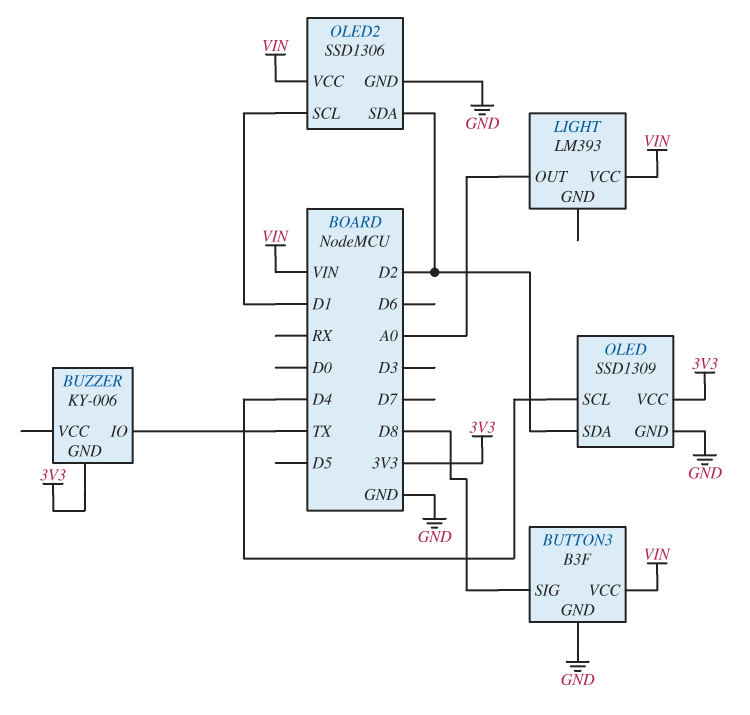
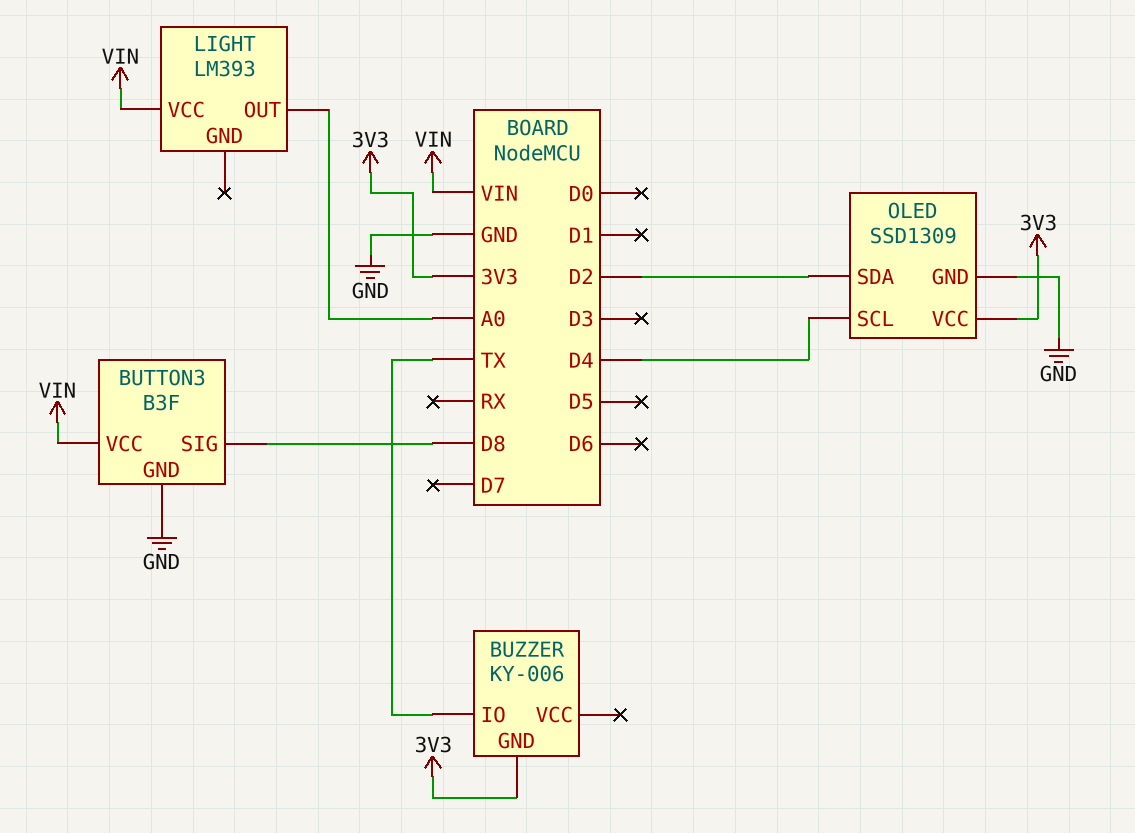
OLED2: SSD1306 -> none
OLED2 pin GND: GND -> none
OLED2 pin SCL: D1 -> none
OLED2 pin SDA: D2 -> none
OLED2 pin VCC: VIN -> none

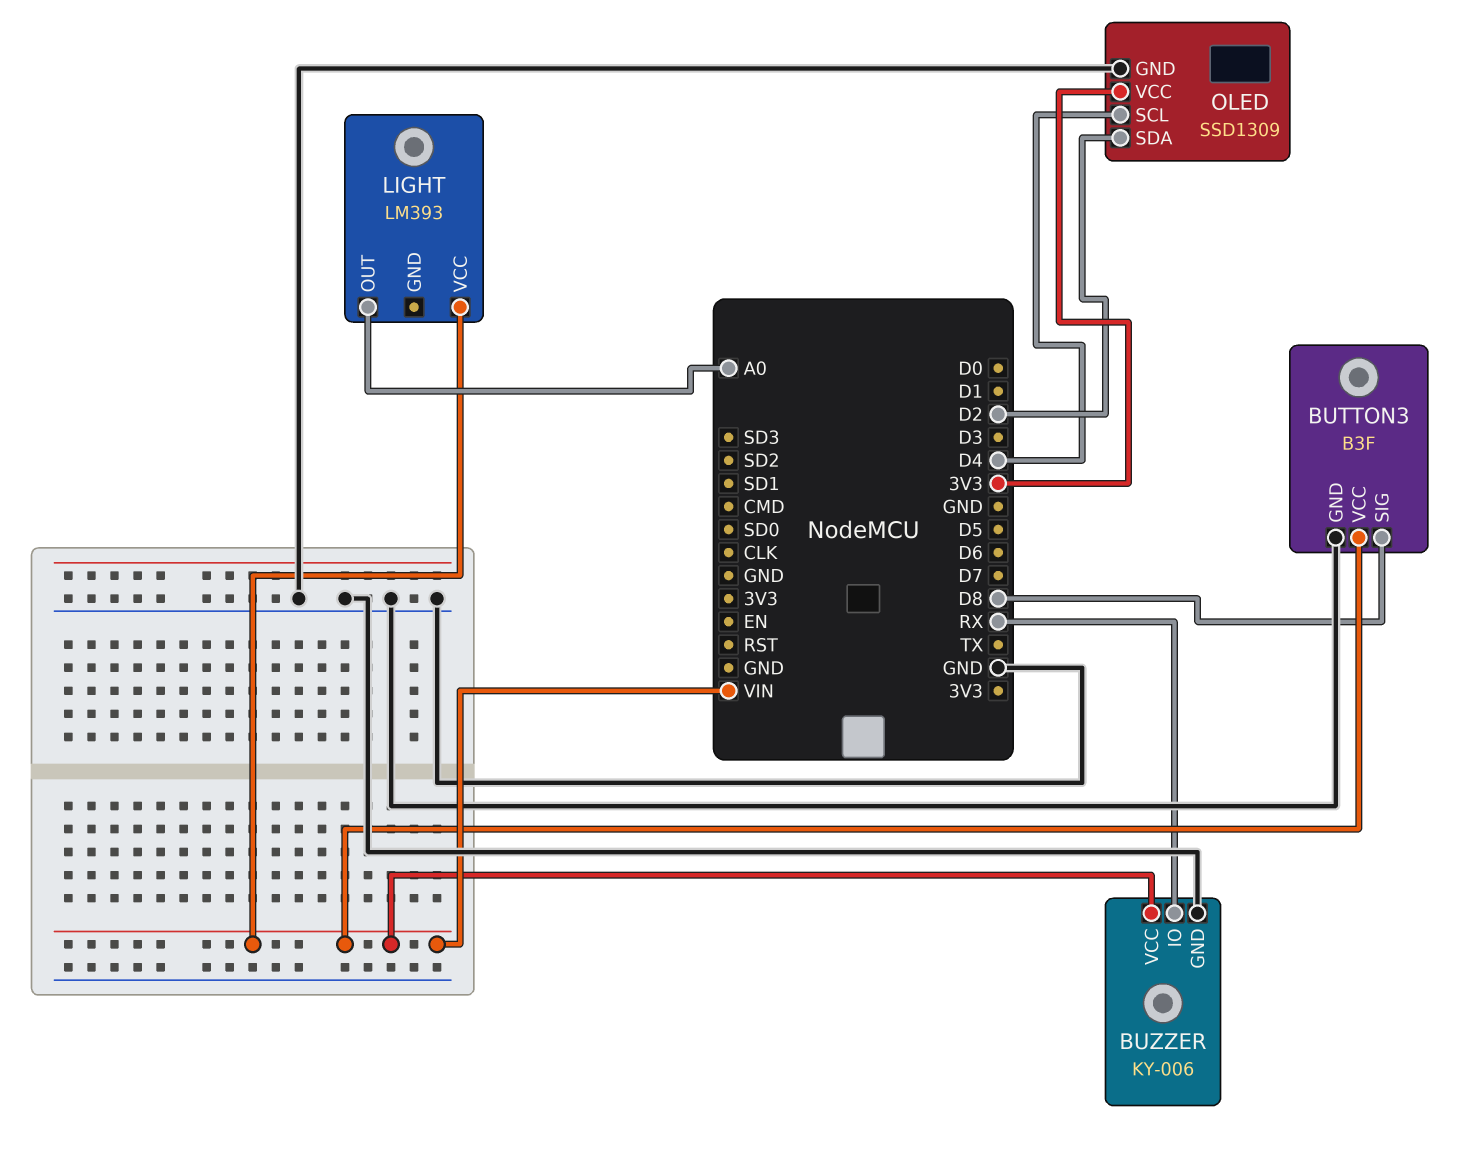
BUZZER pin GND: 3V3 -> GND
BUZZER pin IO: TX -> RX
BUZZER pin VCC: none -> VIN

